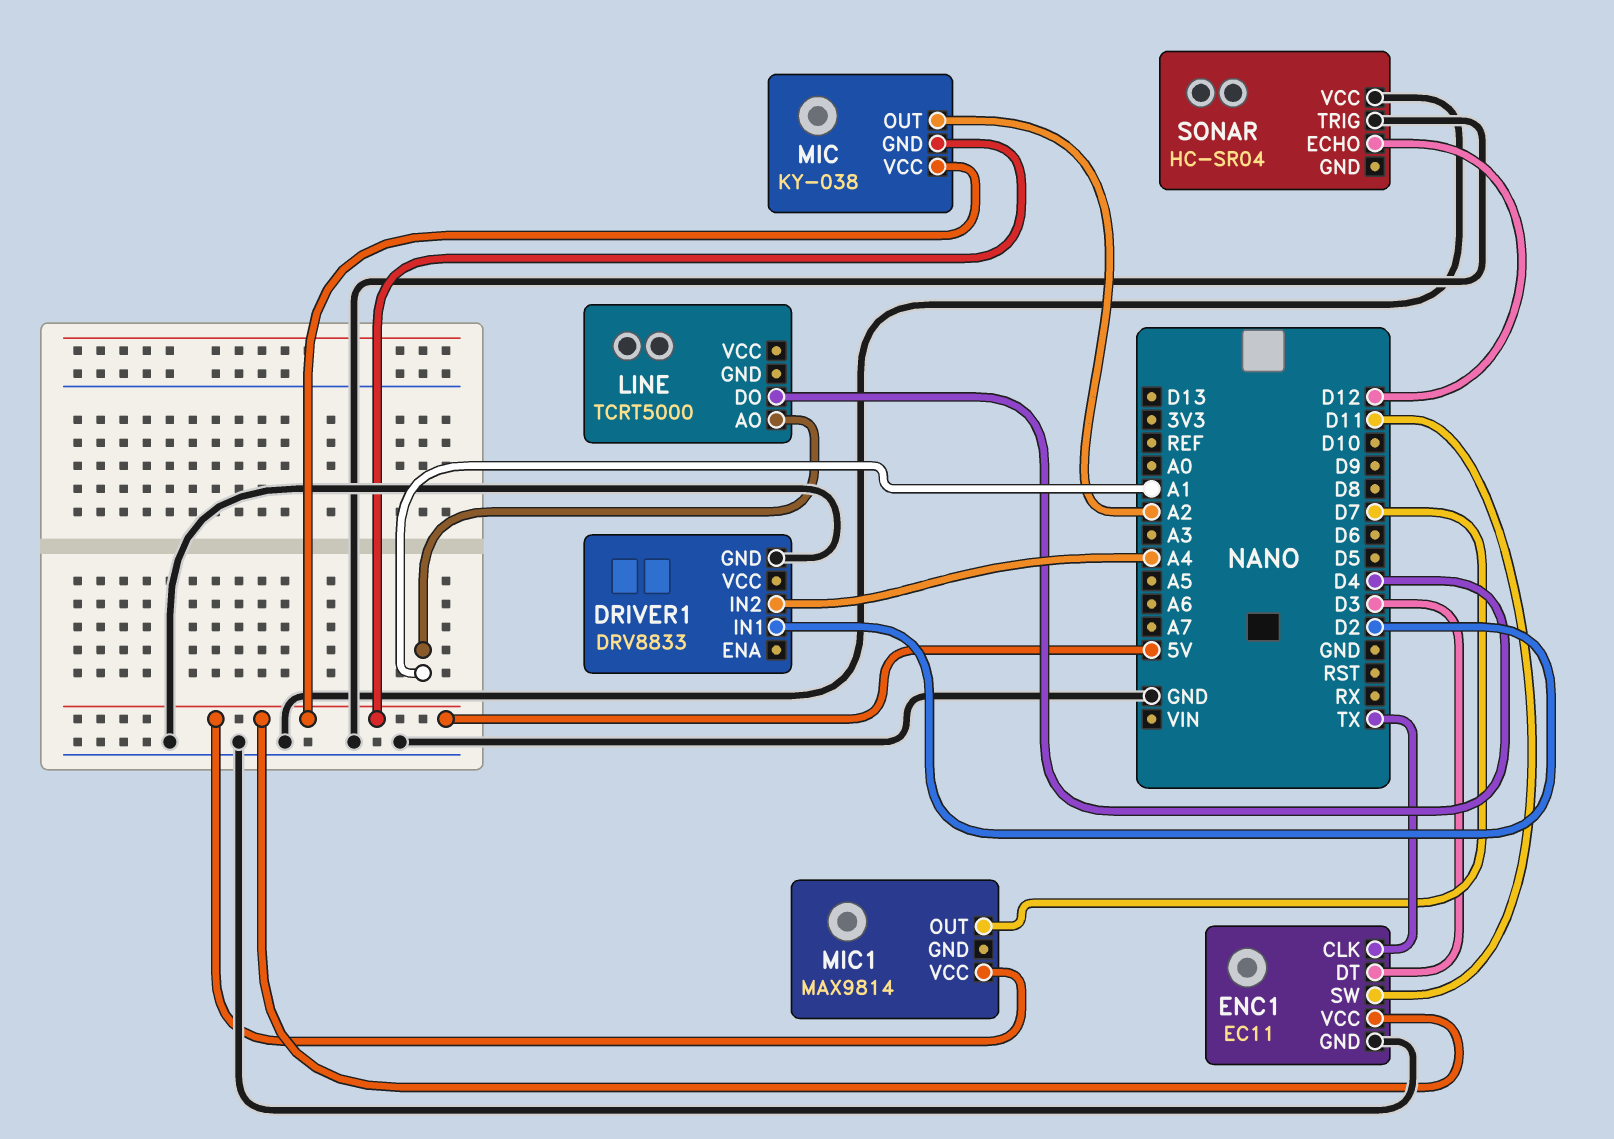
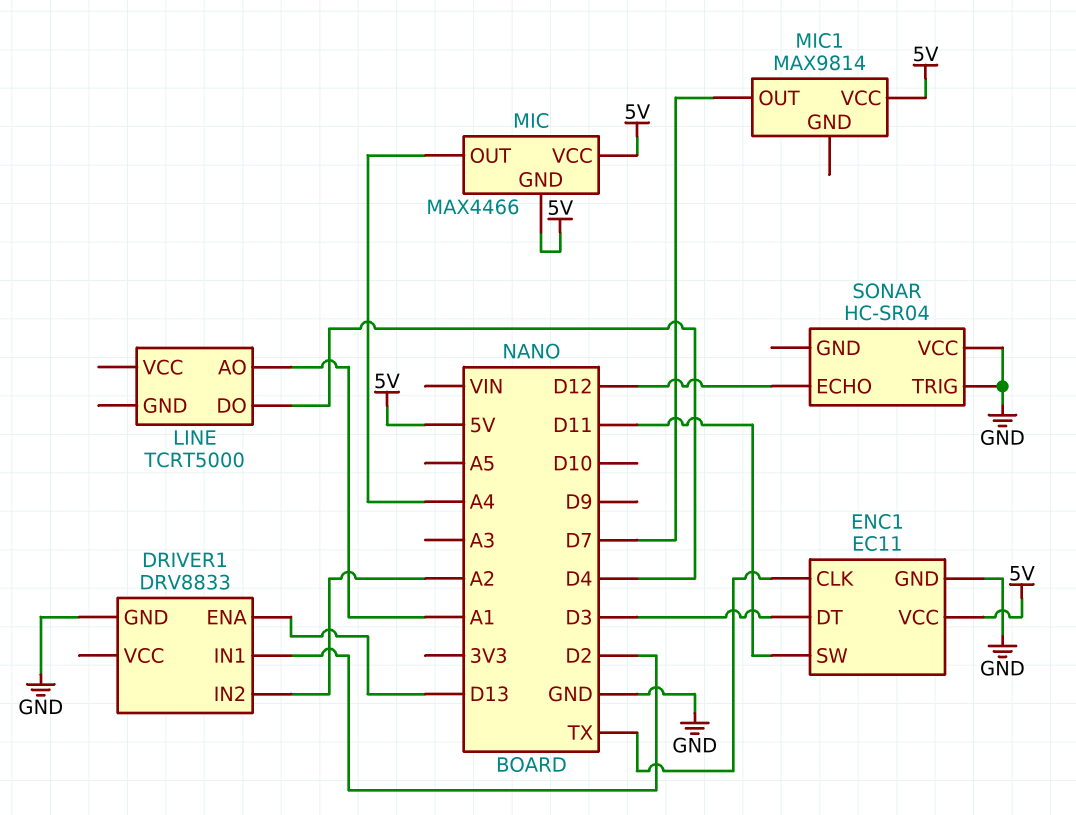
DRIVER1 pin ENA: none -> D13
DRIVER1 pin IN2: A4 -> A2
MIC: KY-038 -> MAX4466
MIC pin OUT: A2 -> A4

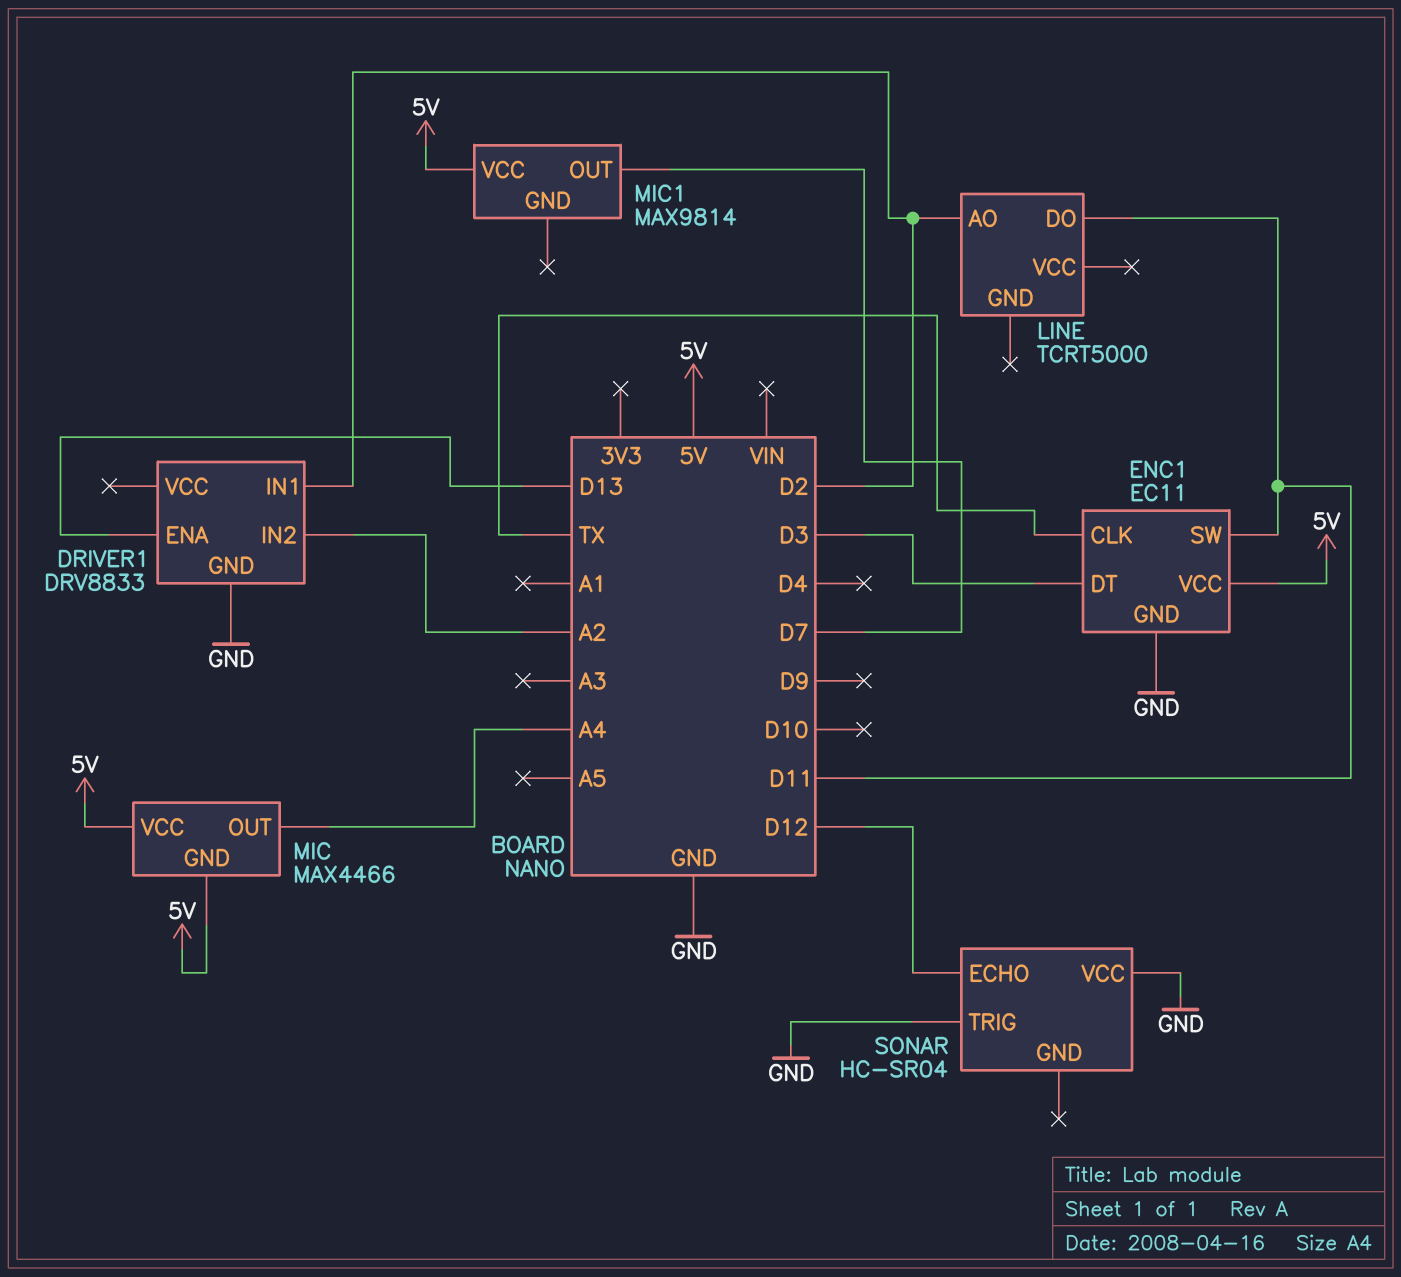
LINE pin AO: A1 -> D2
LINE pin DO: D4 -> D11

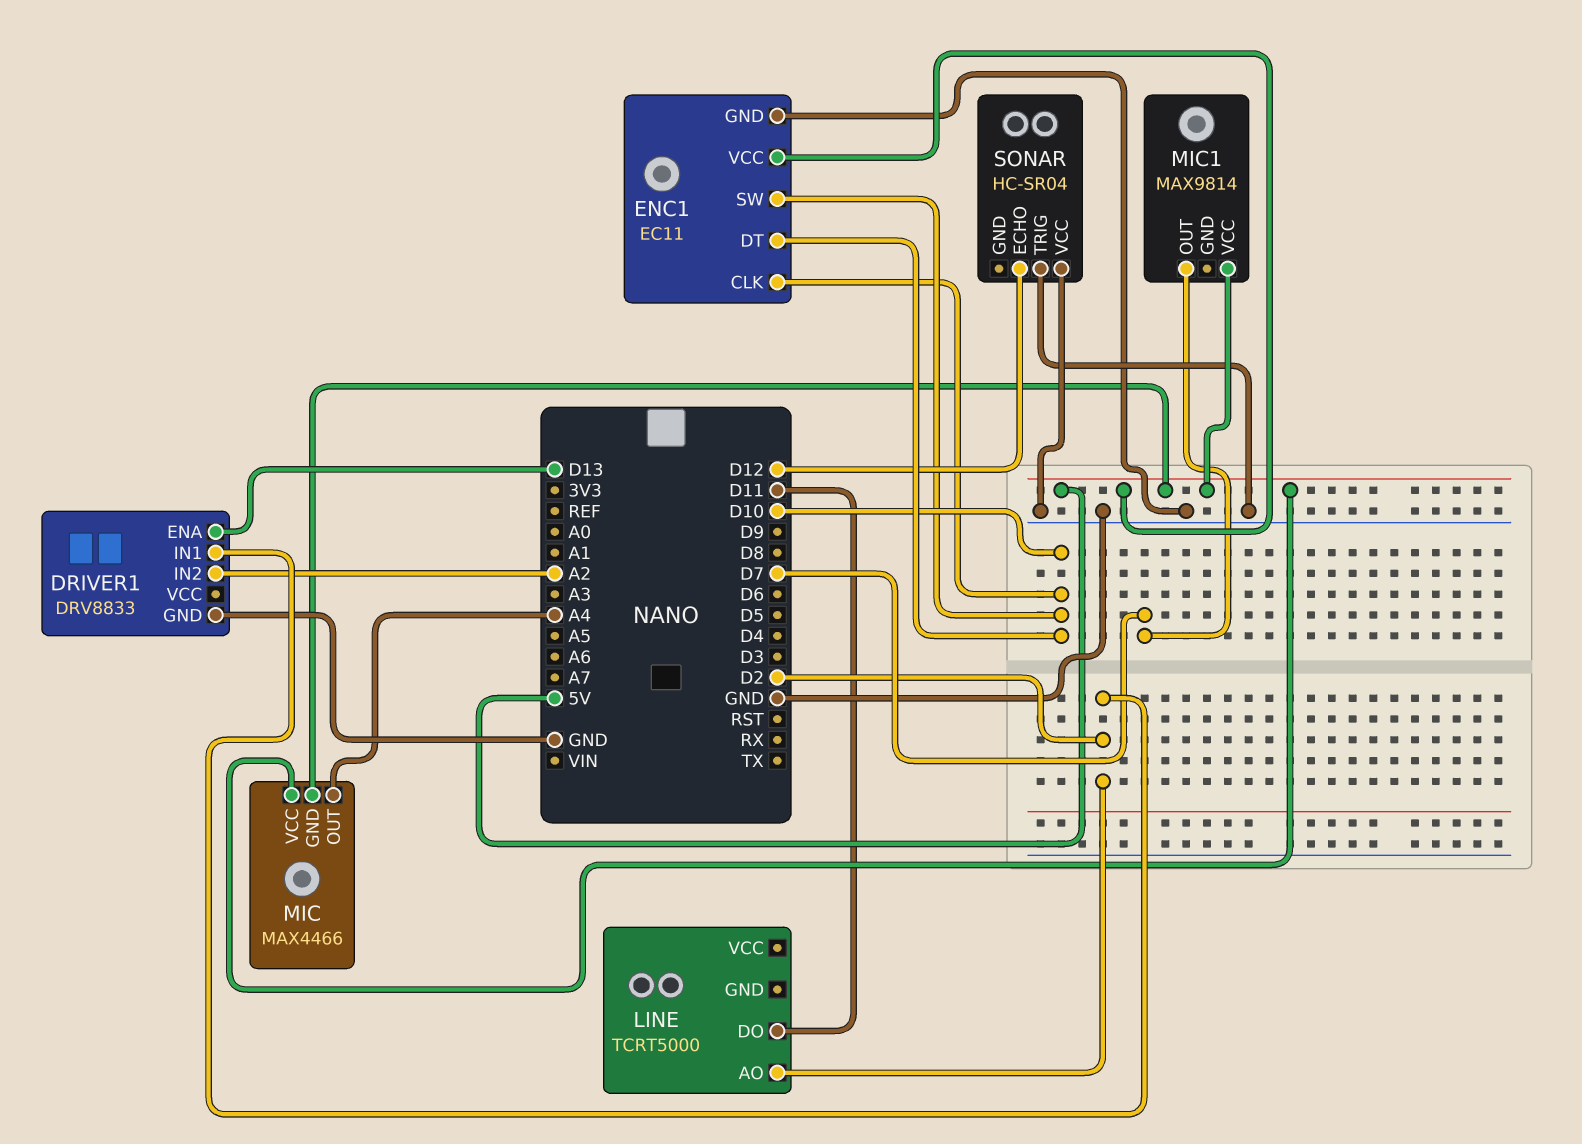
ENC1 pin CLK: TX -> D10
ENC1 pin DT: D3 -> D10
ENC1 pin SW: D11 -> D10

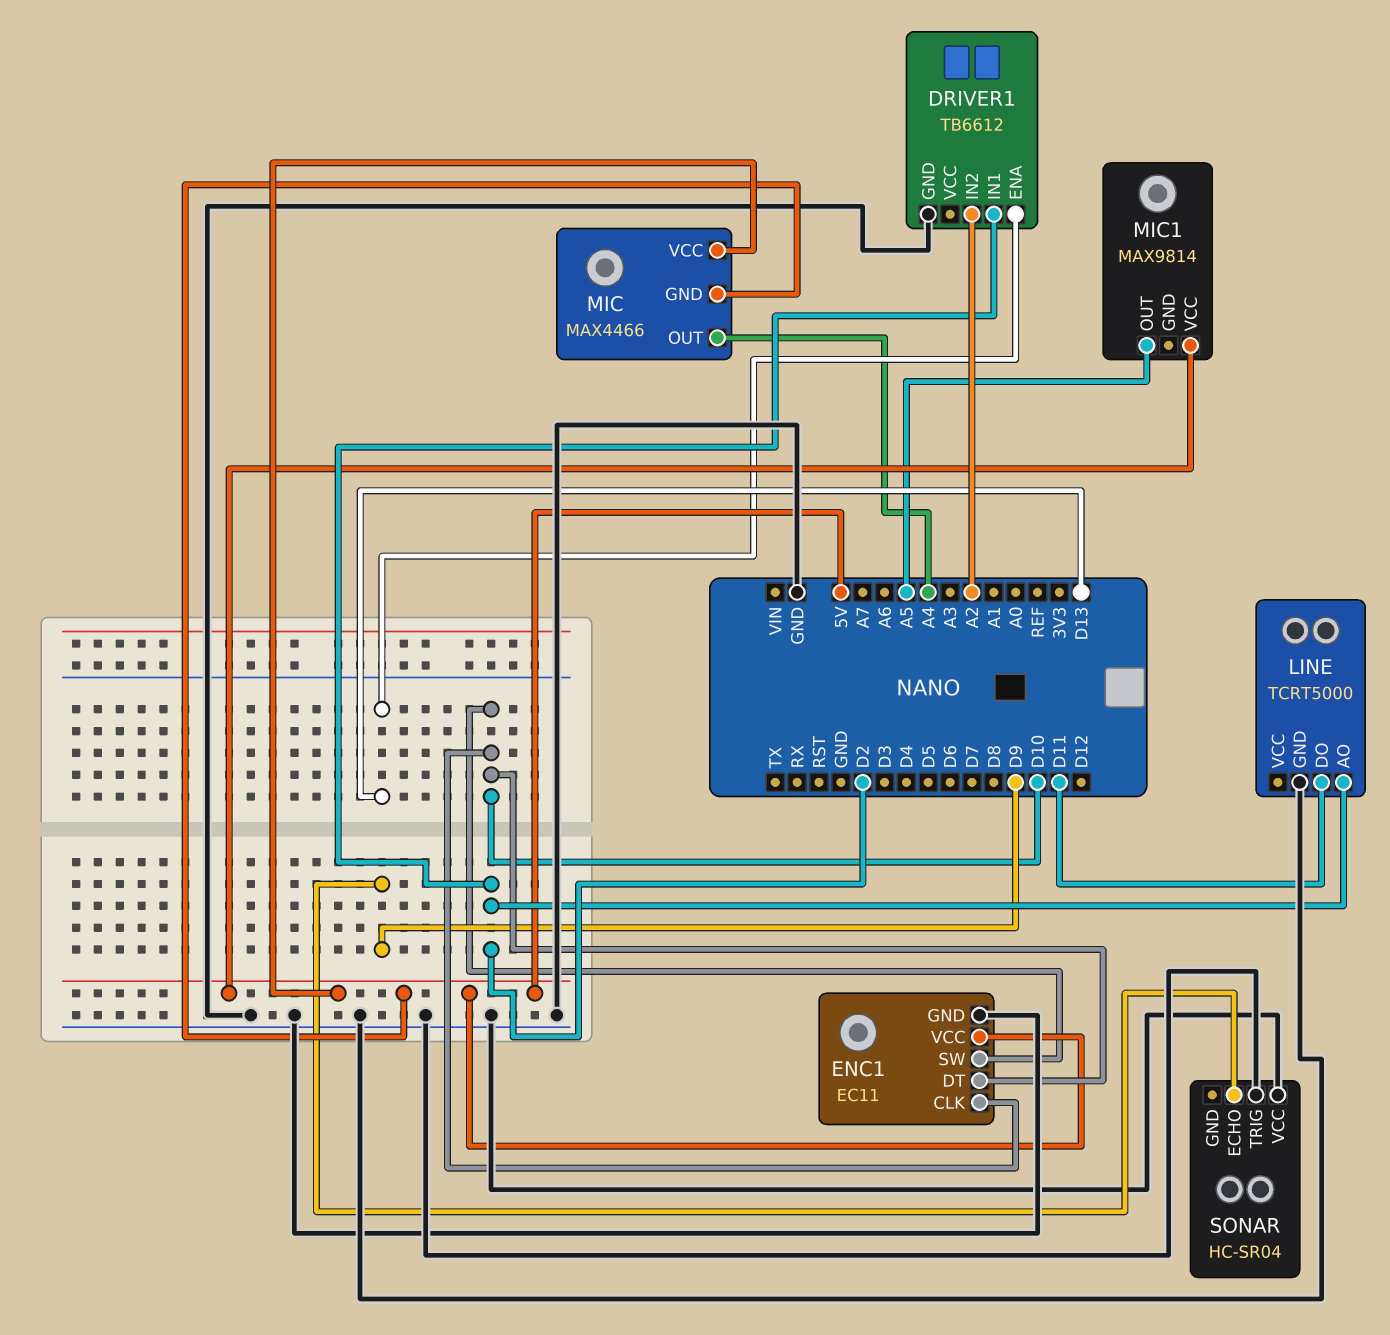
DRIVER1: DRV8833 -> TB6612
LINE pin GND: none -> GND
MIC1 pin OUT: D7 -> A5
SONAR pin ECHO: D12 -> D9

